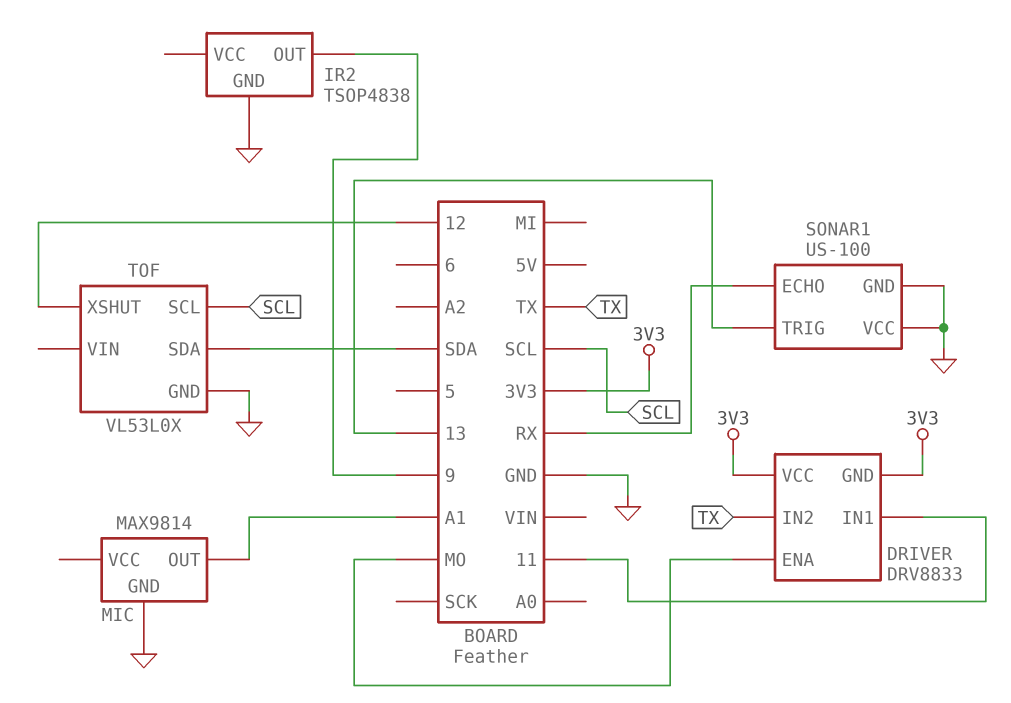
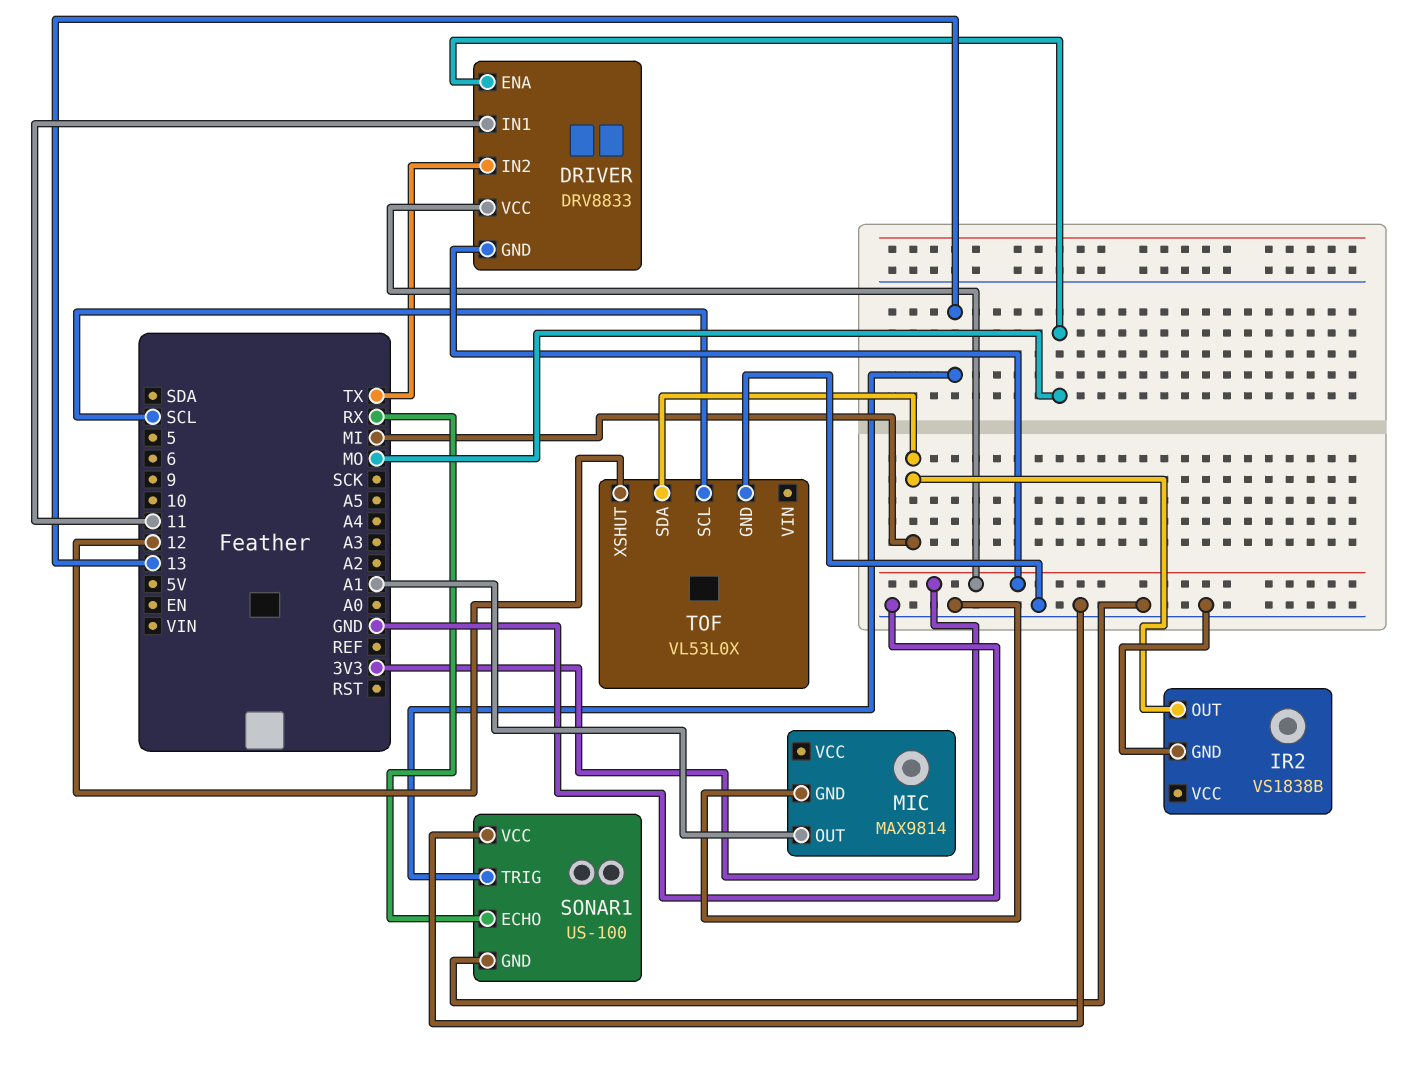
IR2: TSOP4838 -> VS1838B
IR2 pin OUT: 9 -> MI
TOF pin SDA: SDA -> MI

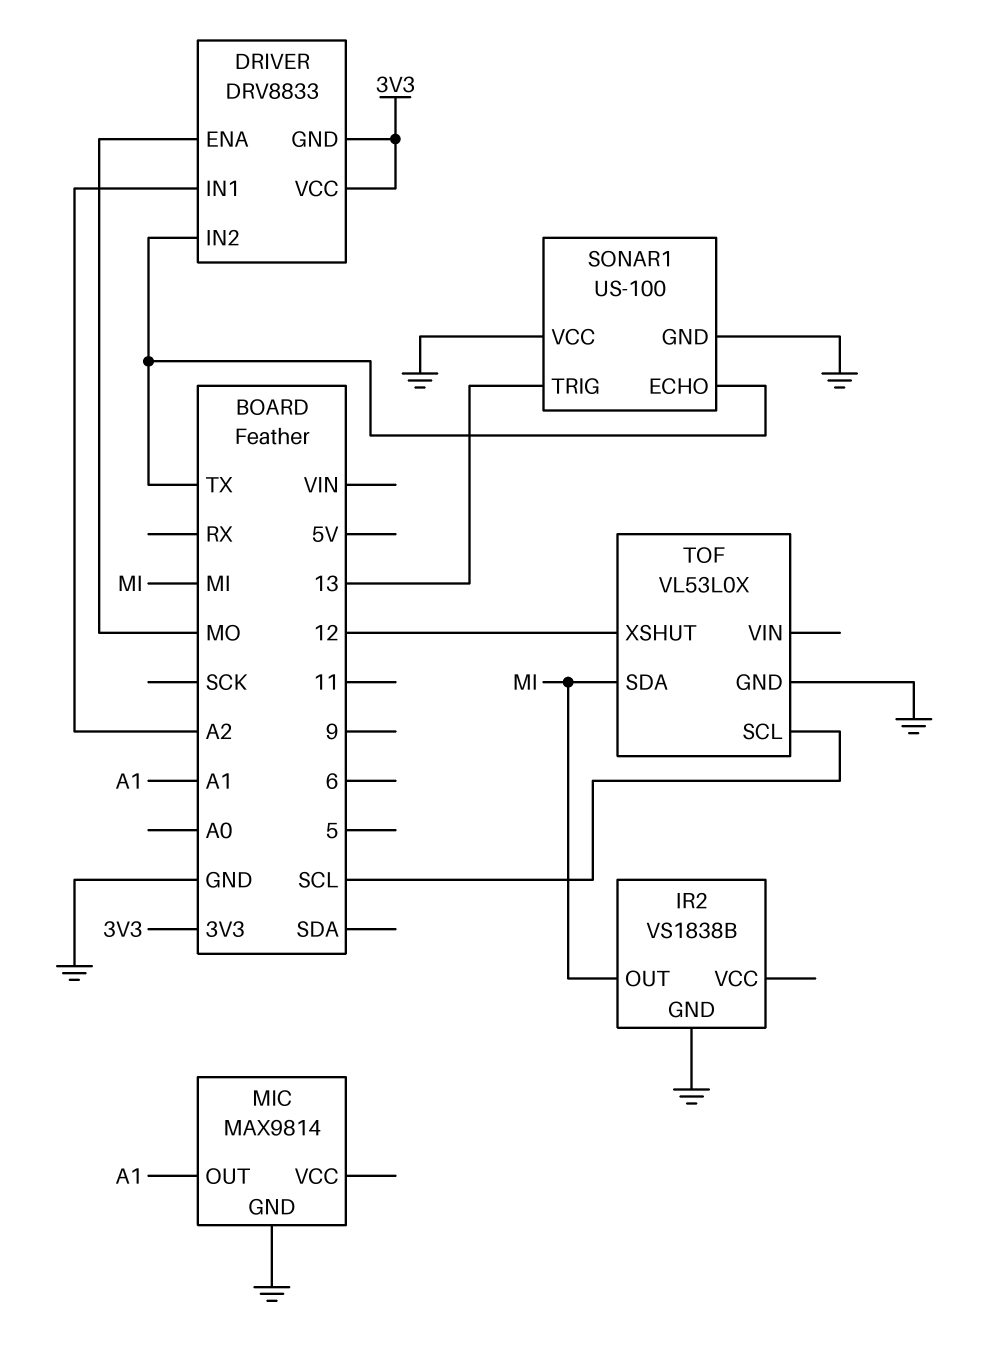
DRIVER pin IN1: 11 -> A2
SONAR1 pin ECHO: RX -> TX

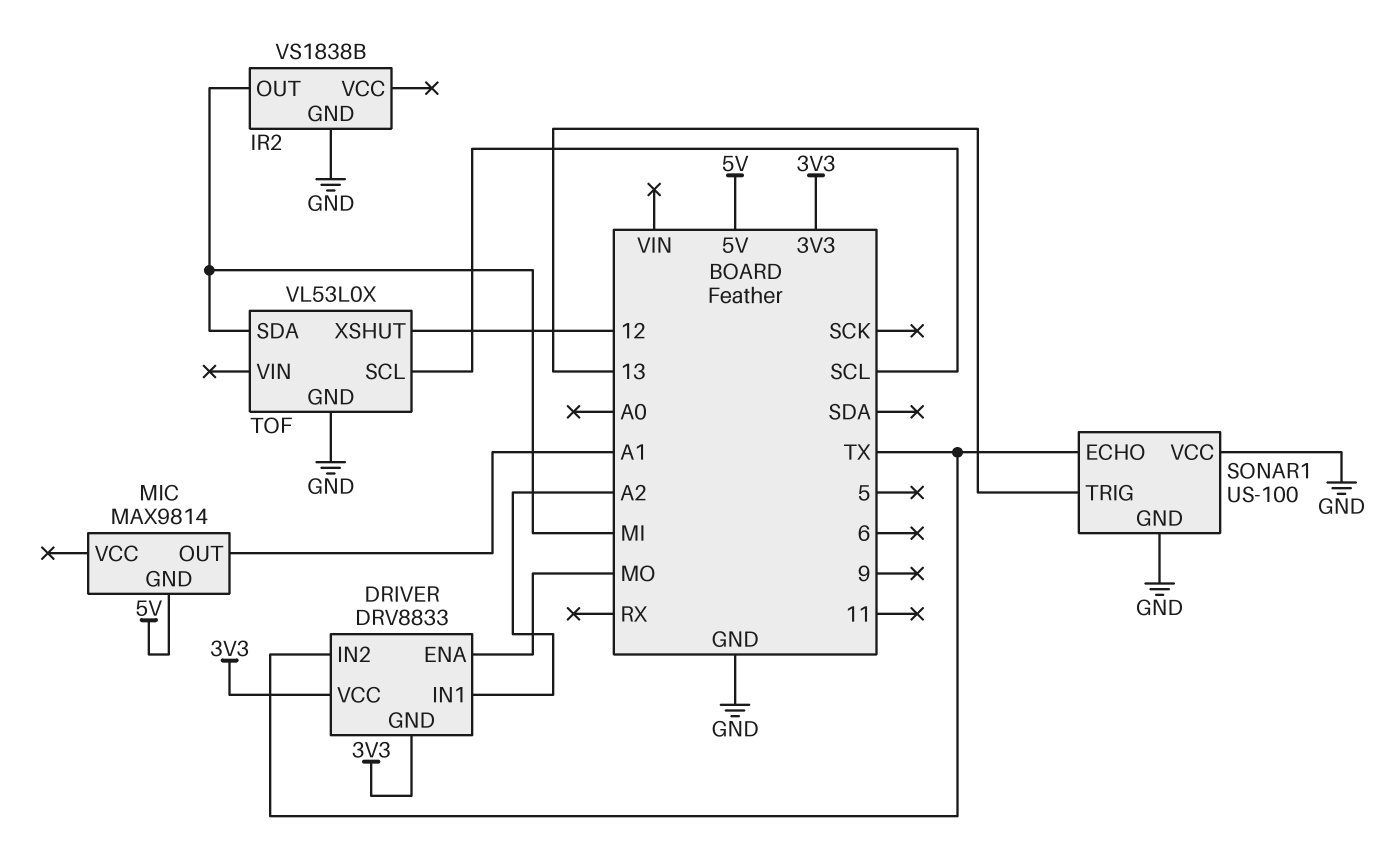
MIC pin GND: GND -> 5V

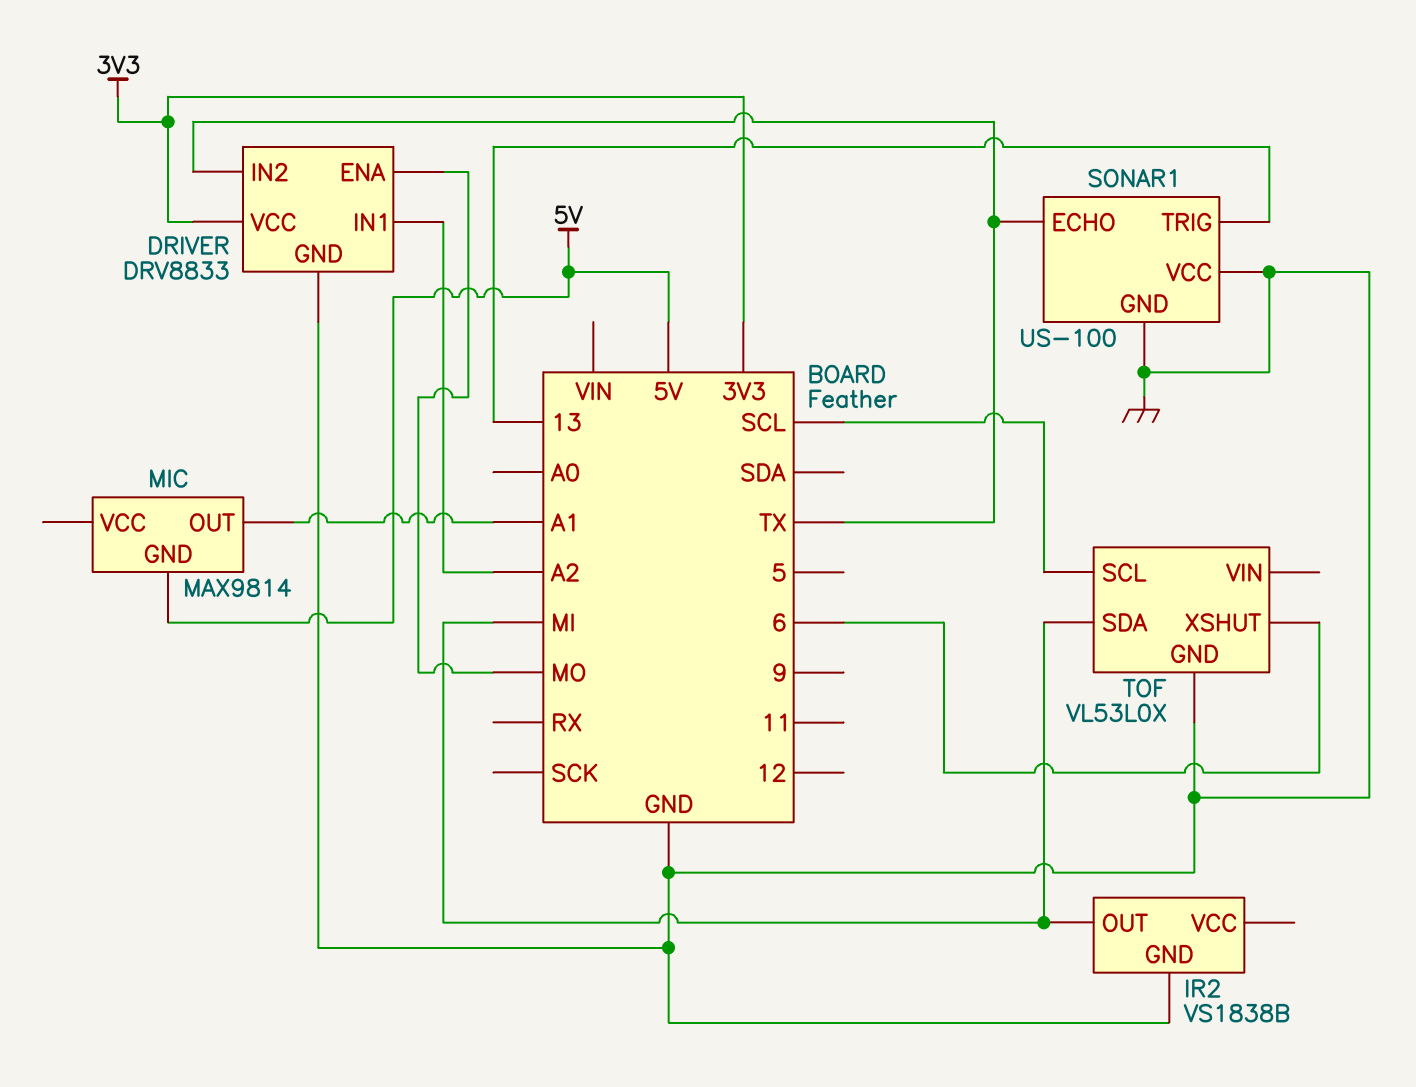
DRIVER pin GND: 3V3 -> GND
TOF pin XSHUT: 12 -> 6

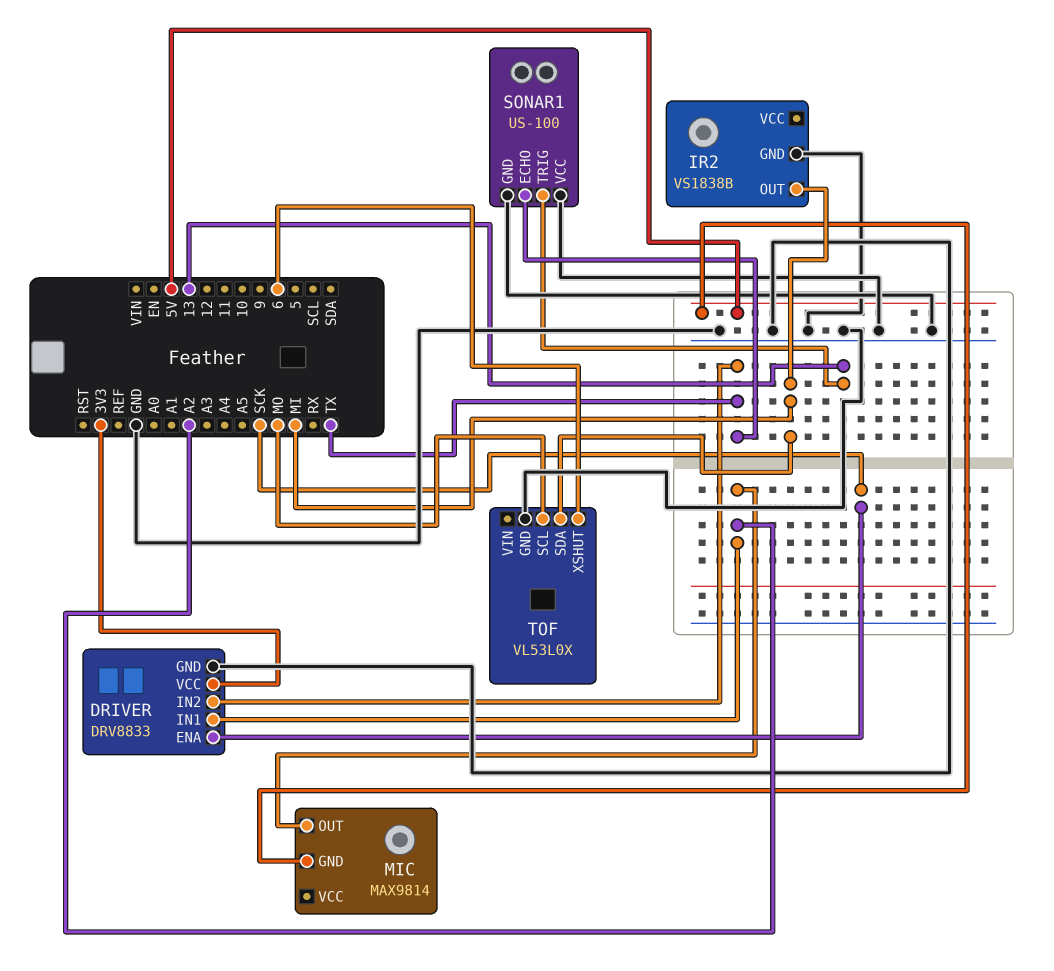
DRIVER pin ENA: MO -> SCK
MIC pin OUT: A1 -> A2
TOF pin SCL: SCL -> MO

